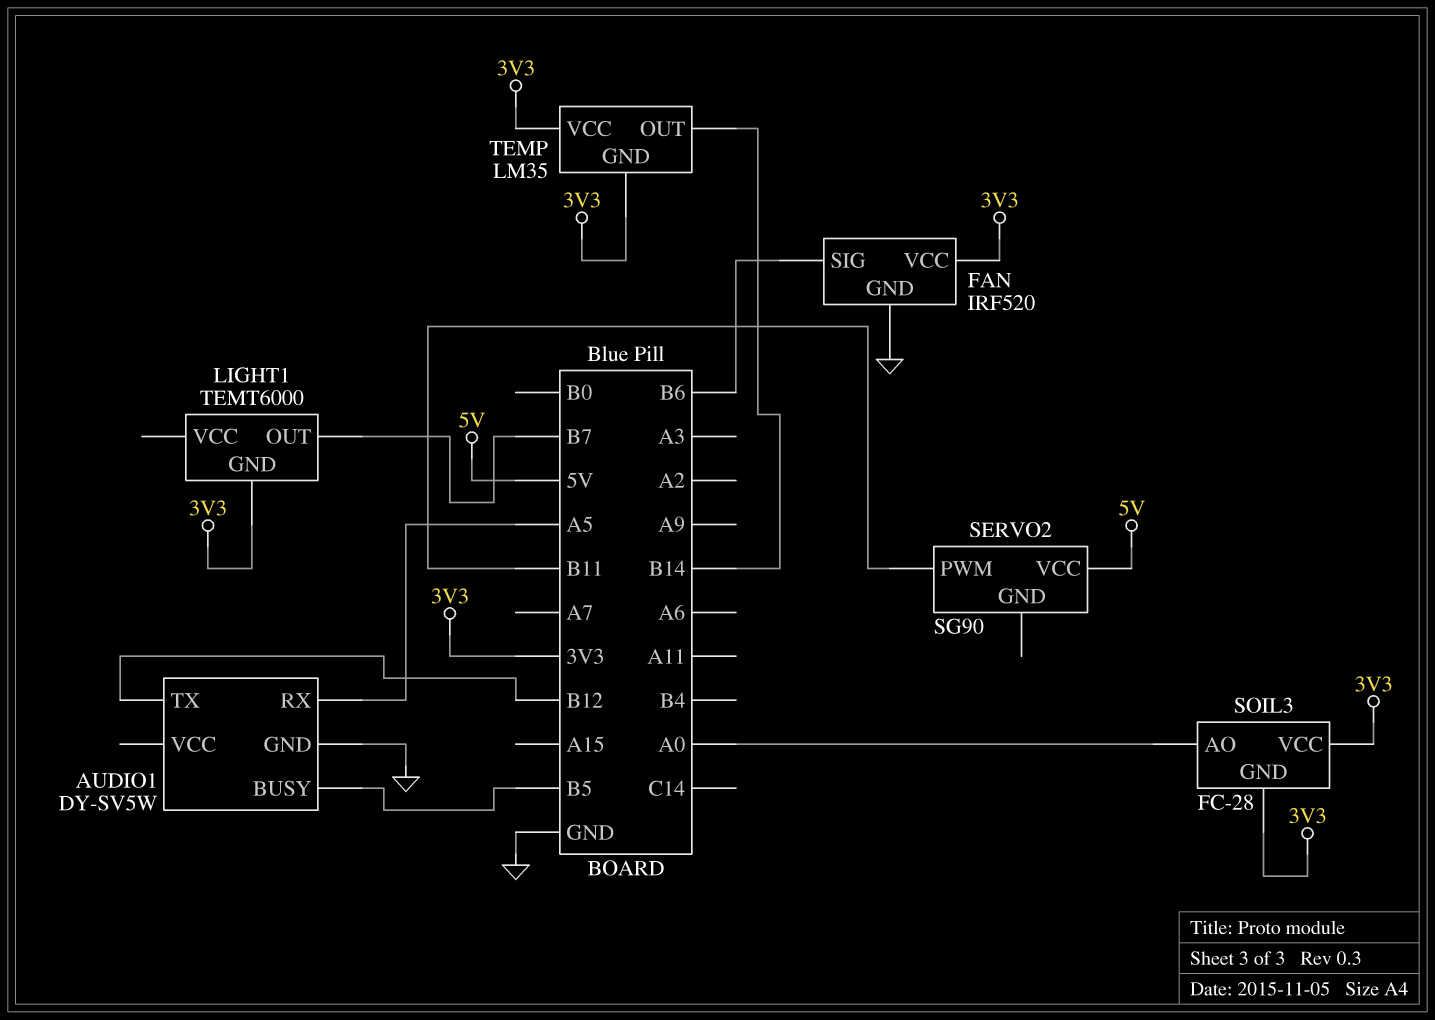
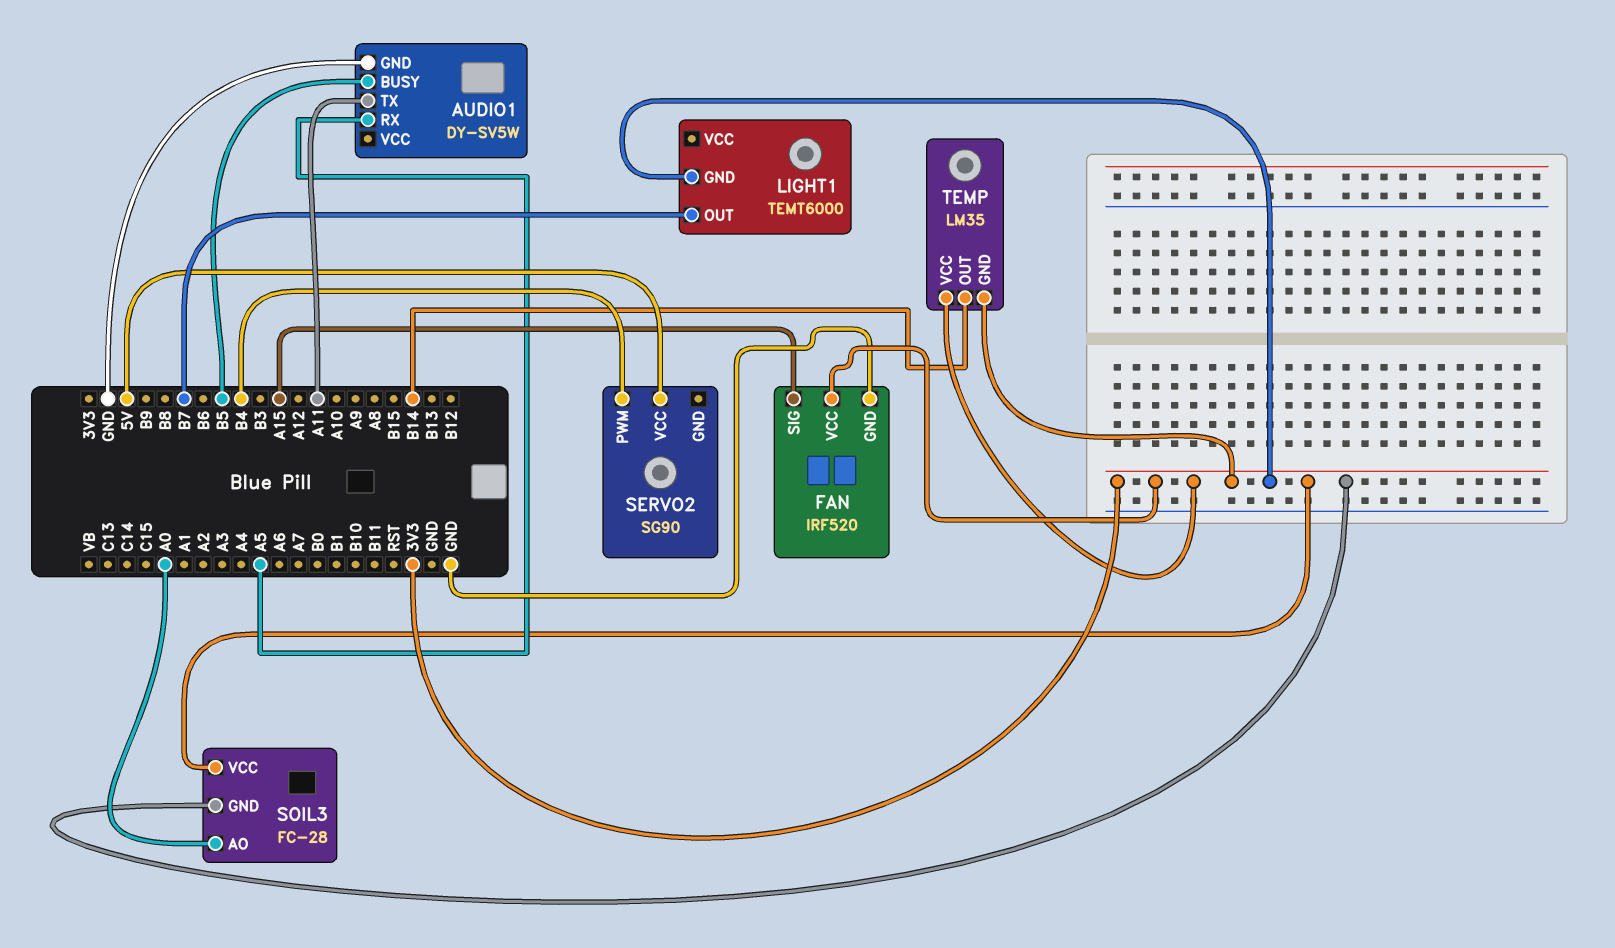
AUDIO1 pin TX: B12 -> A11
FAN pin SIG: B6 -> A15
SERVO2 pin PWM: B11 -> B4

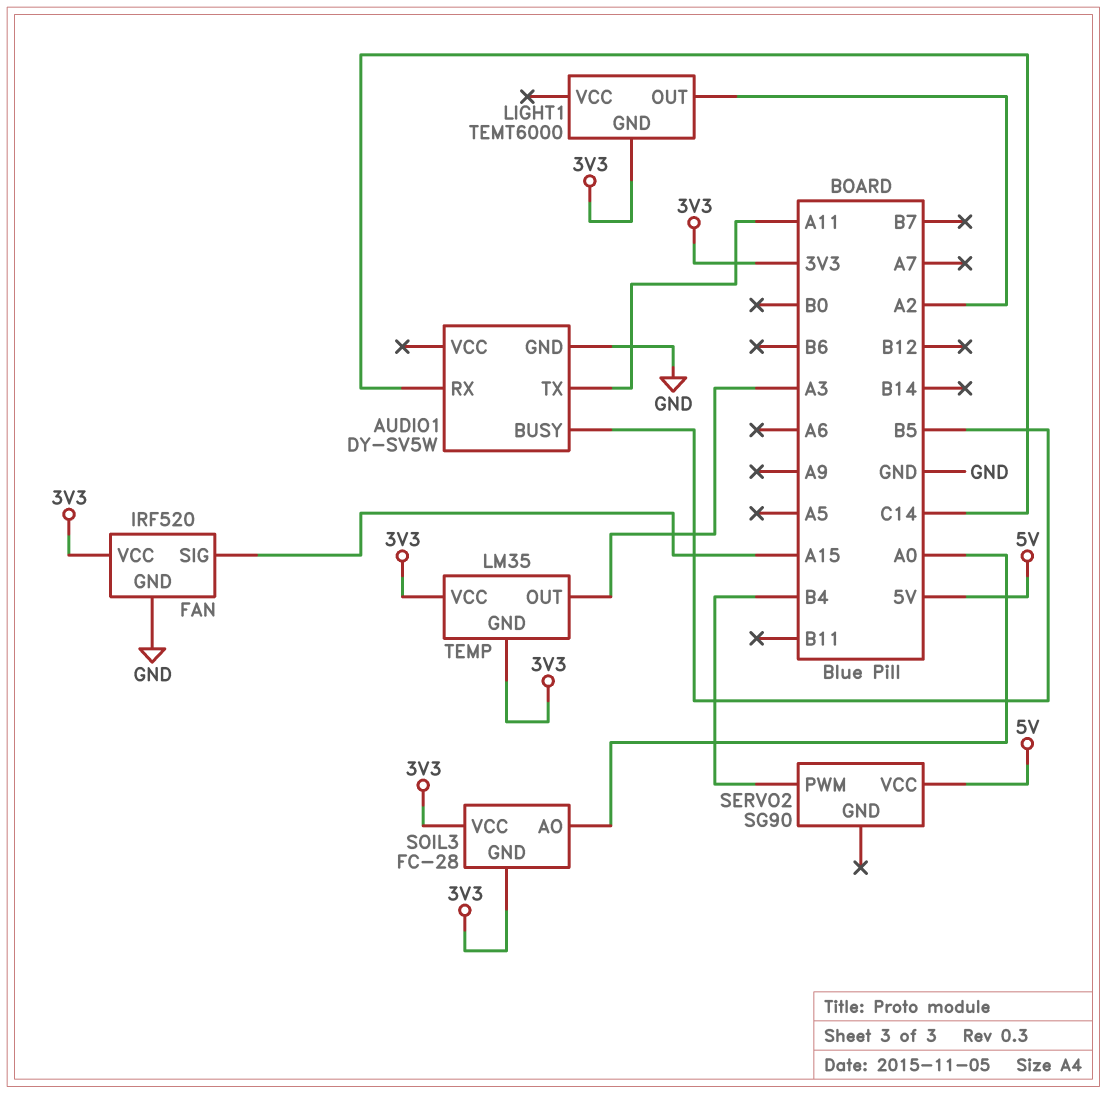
AUDIO1 pin RX: A5 -> C14
LIGHT1 pin OUT: B7 -> A2
TEMP pin OUT: B14 -> A3

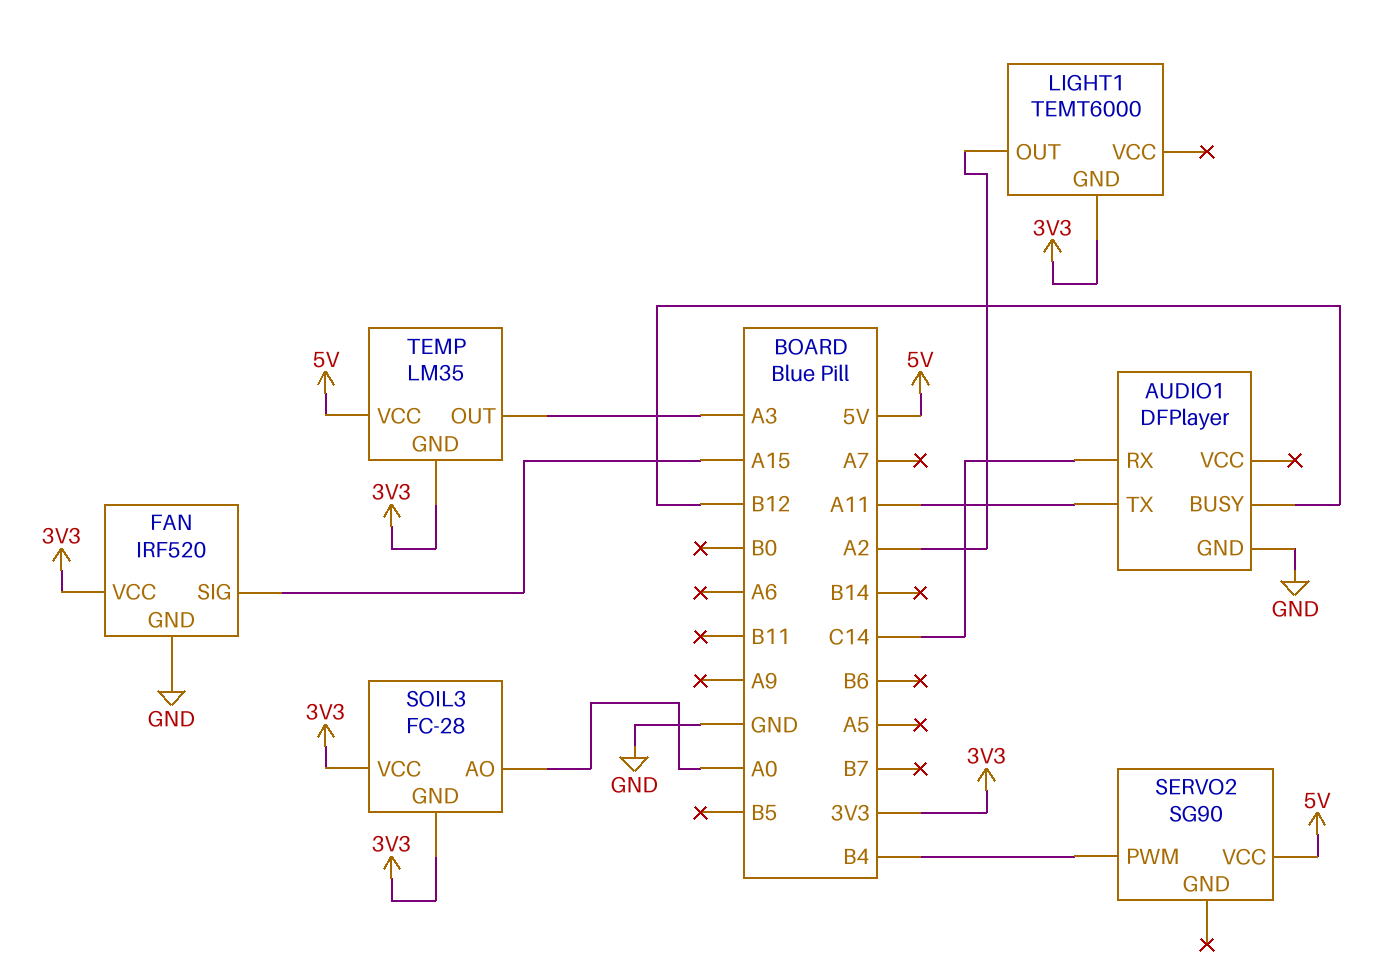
AUDIO1: DY-SV5W -> DFPlayer
AUDIO1 pin BUSY: B5 -> B12
TEMP pin VCC: 3V3 -> 5V

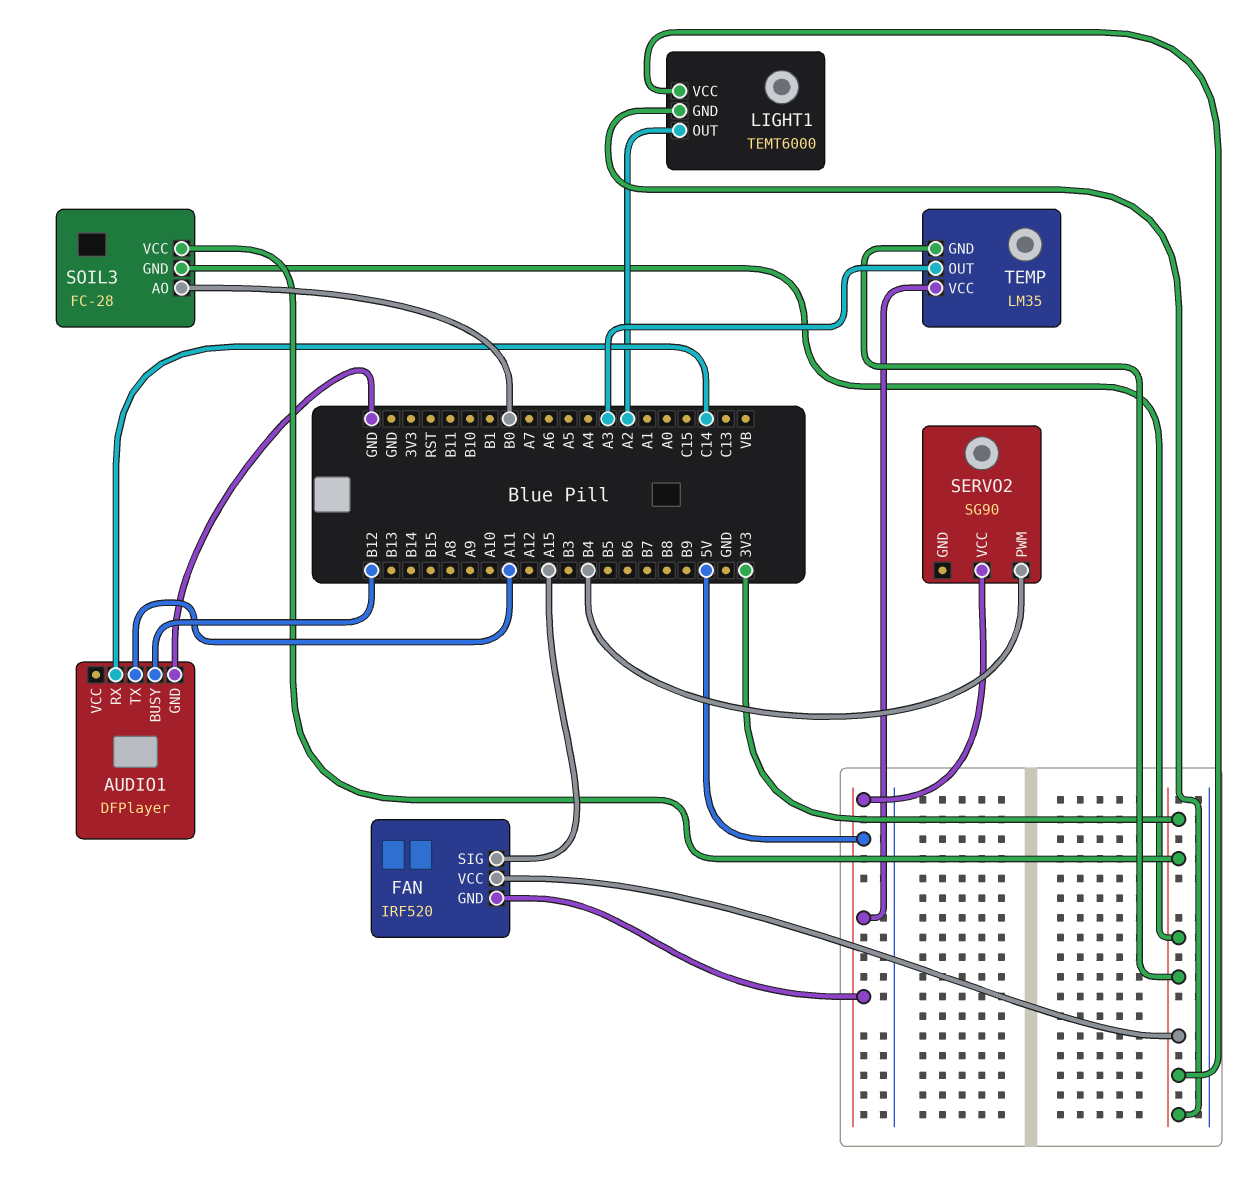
FAN pin GND: GND -> 5V
LIGHT1 pin VCC: none -> 3V3
SOIL3 pin AO: A0 -> B0

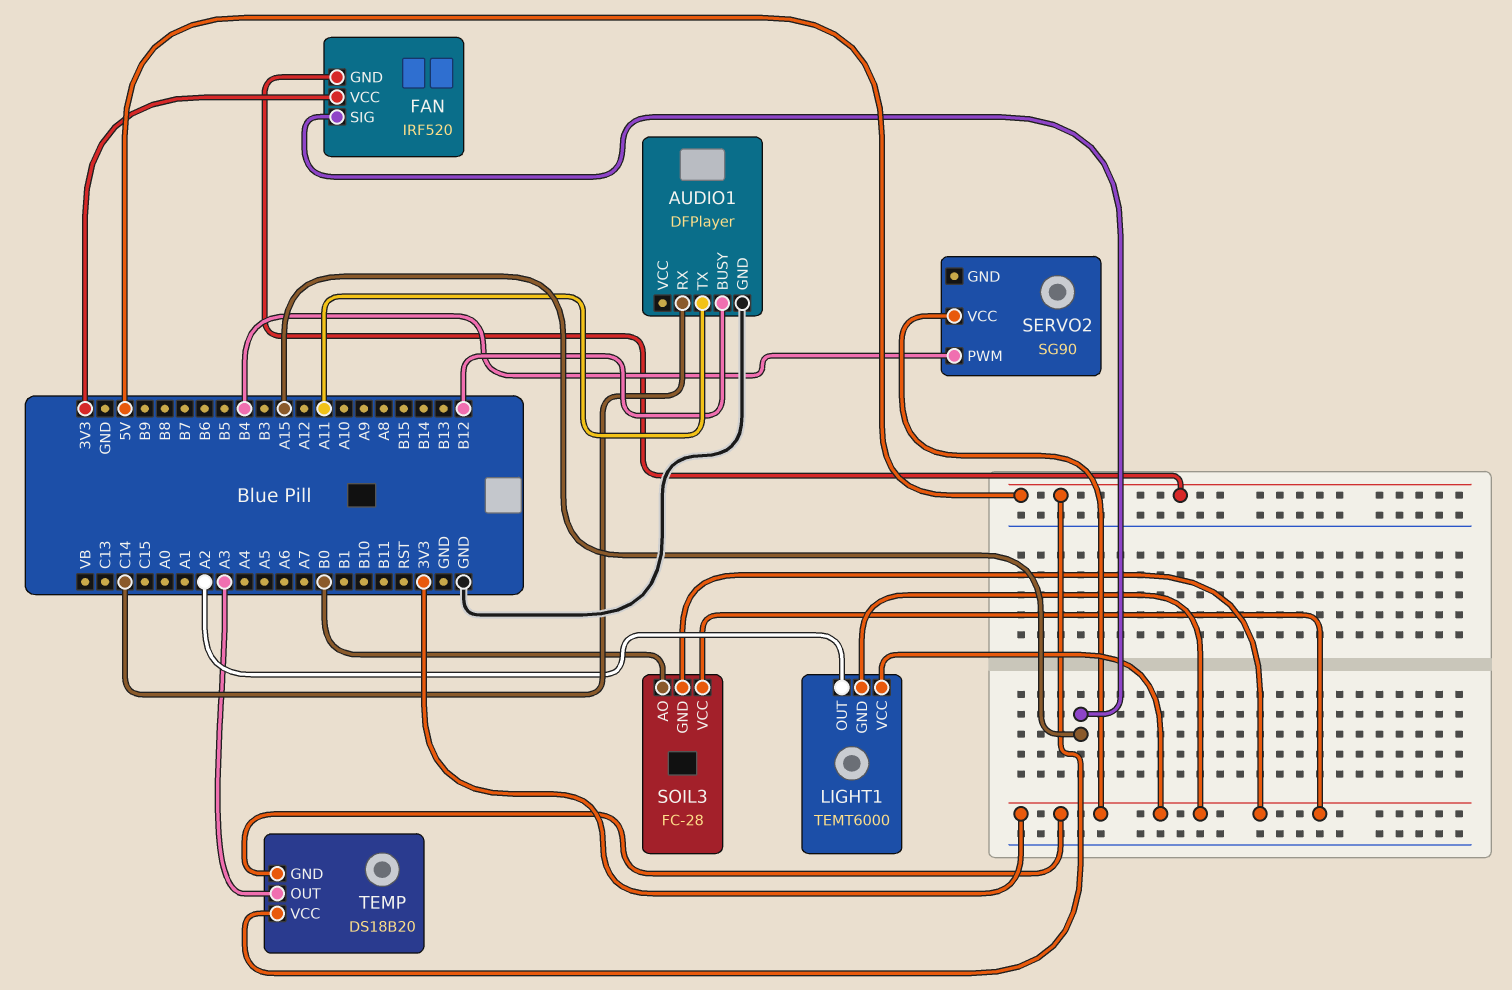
SERVO2 pin VCC: 5V -> 3V3
TEMP: LM35 -> DS18B20

